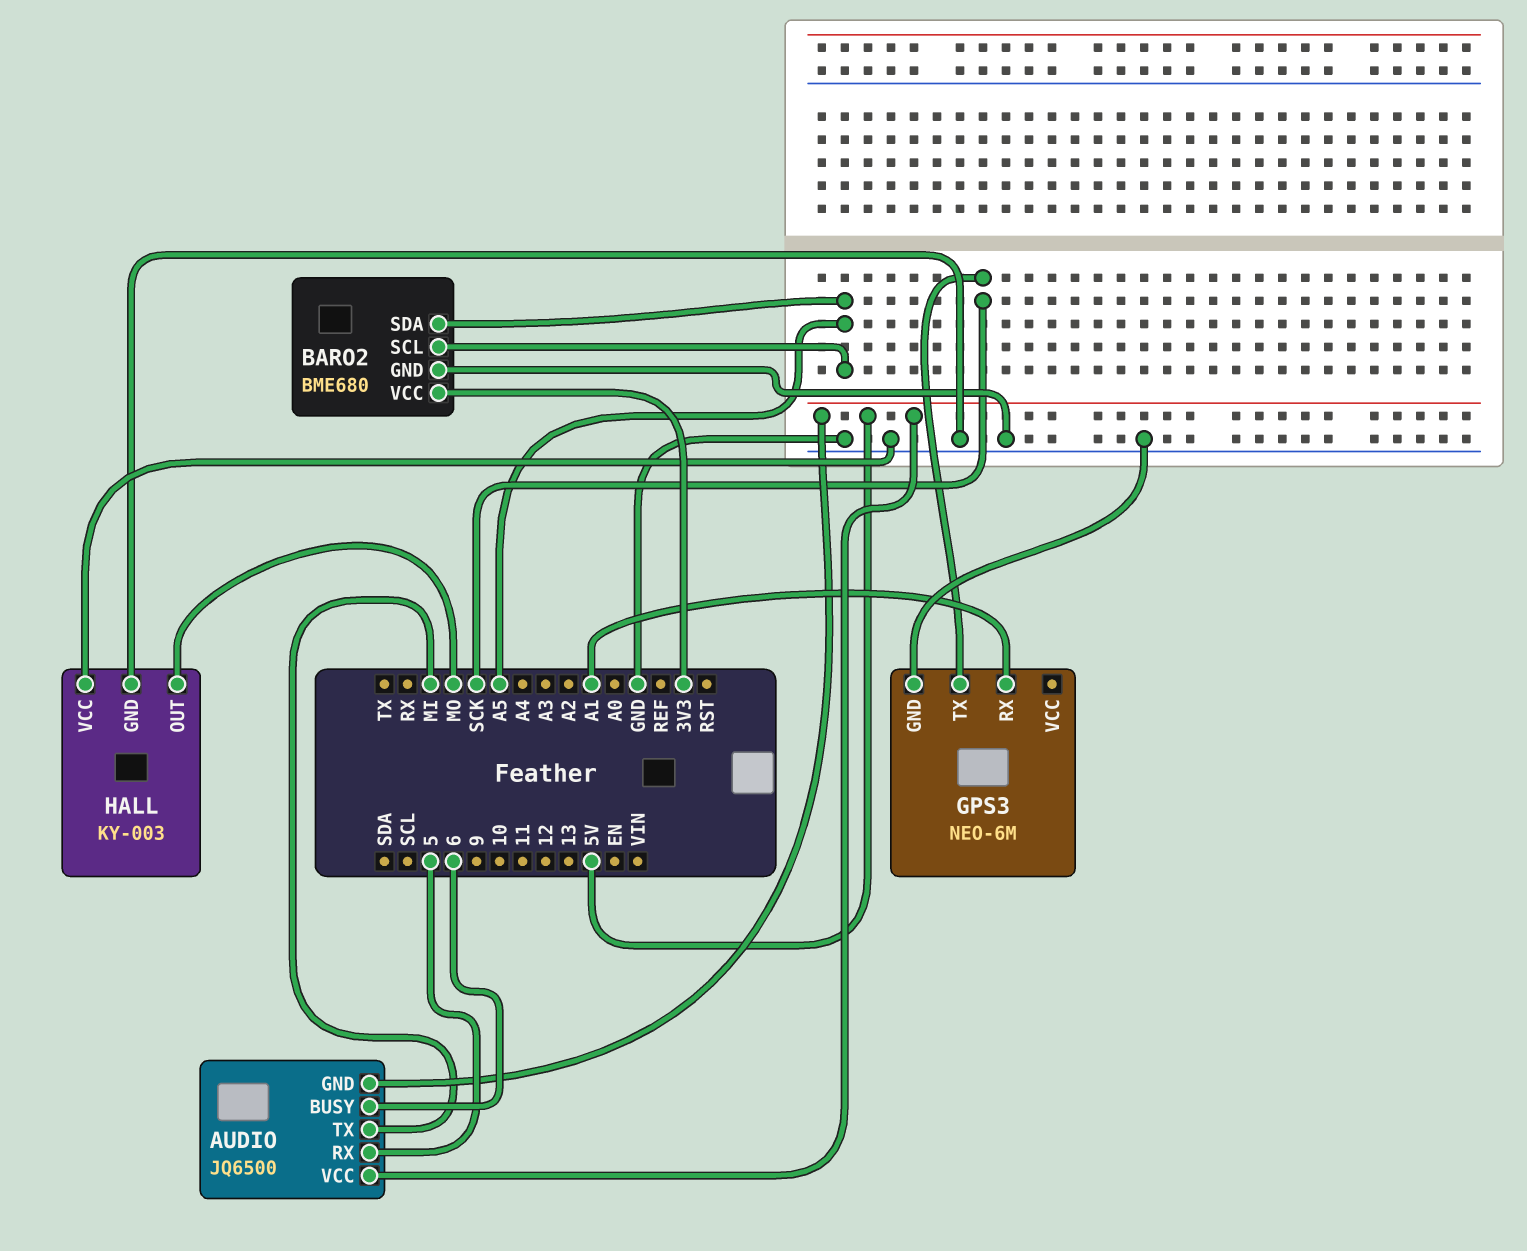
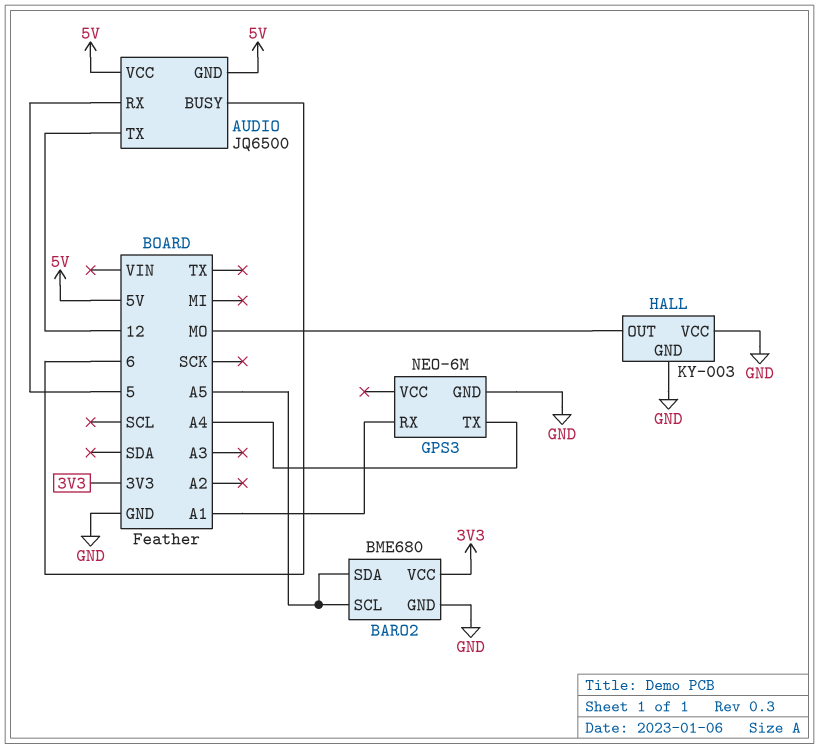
AUDIO pin TX: MI -> 12
GPS3 pin TX: SCK -> A4

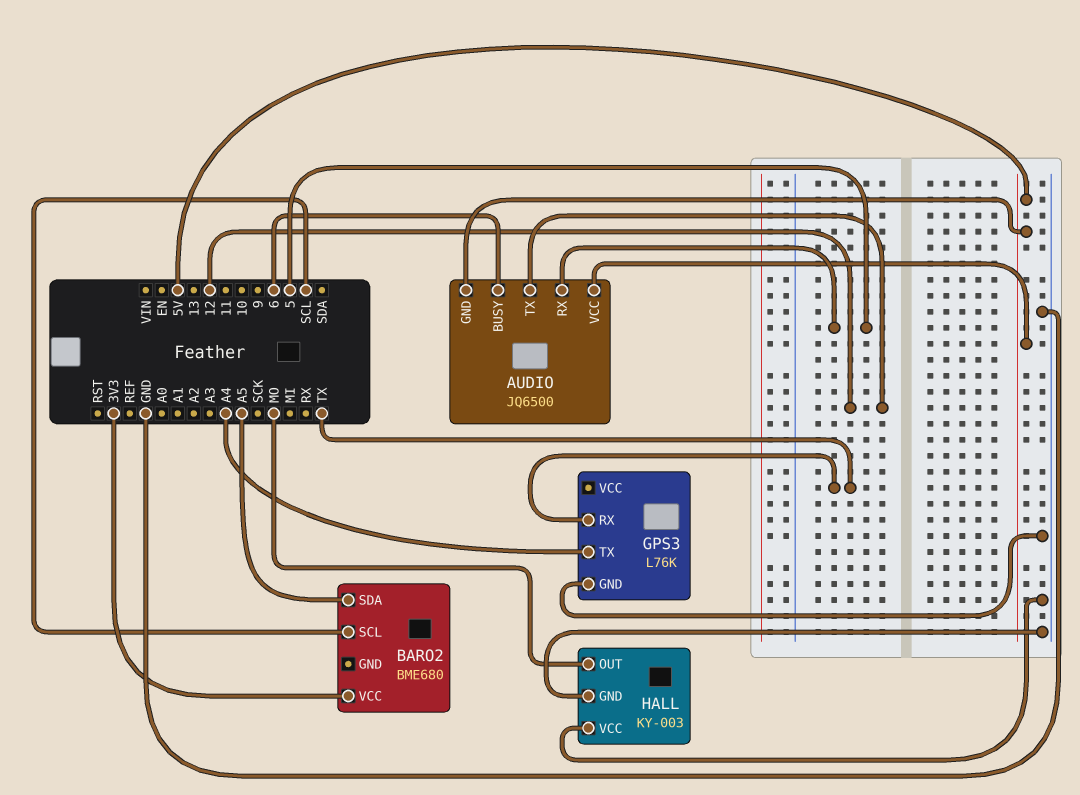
BARO2 pin GND: GND -> none
BARO2 pin SCL: A5 -> SCL
GPS3: NEO-6M -> L76K
GPS3 pin RX: A1 -> TX

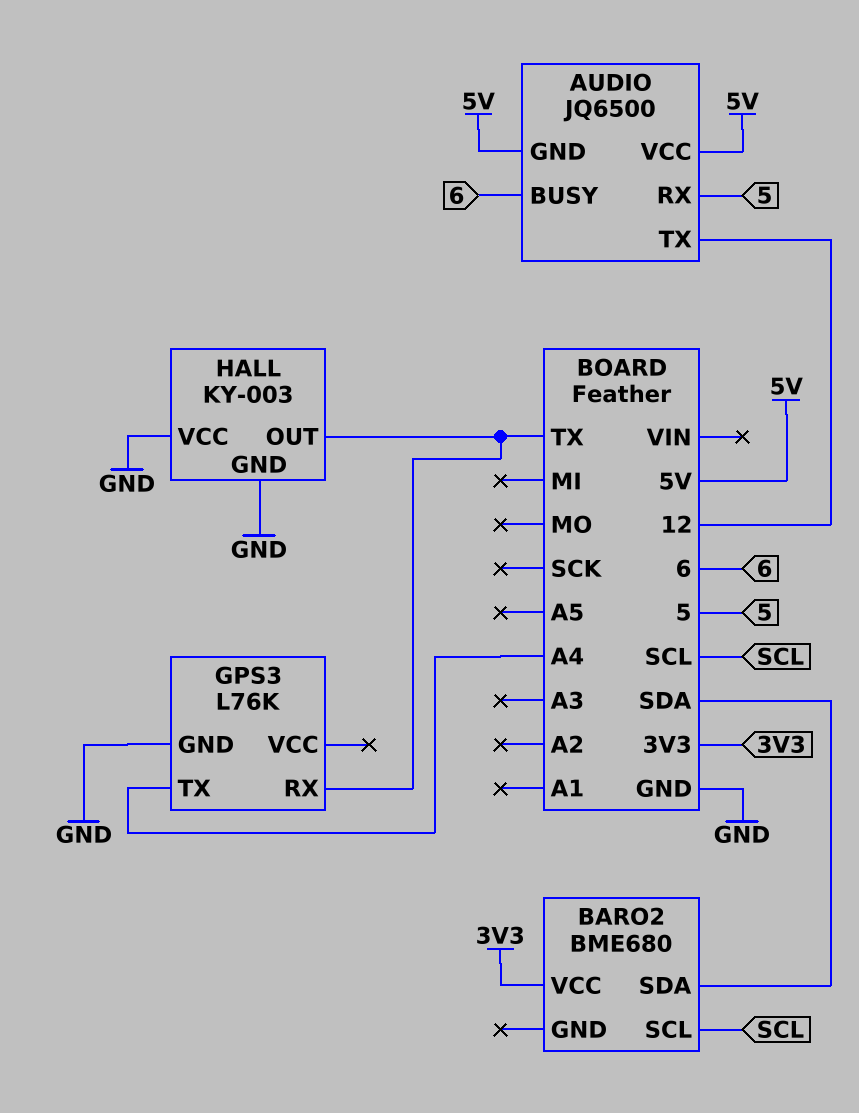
BARO2 pin SDA: A5 -> SDA
HALL pin OUT: MO -> TX

